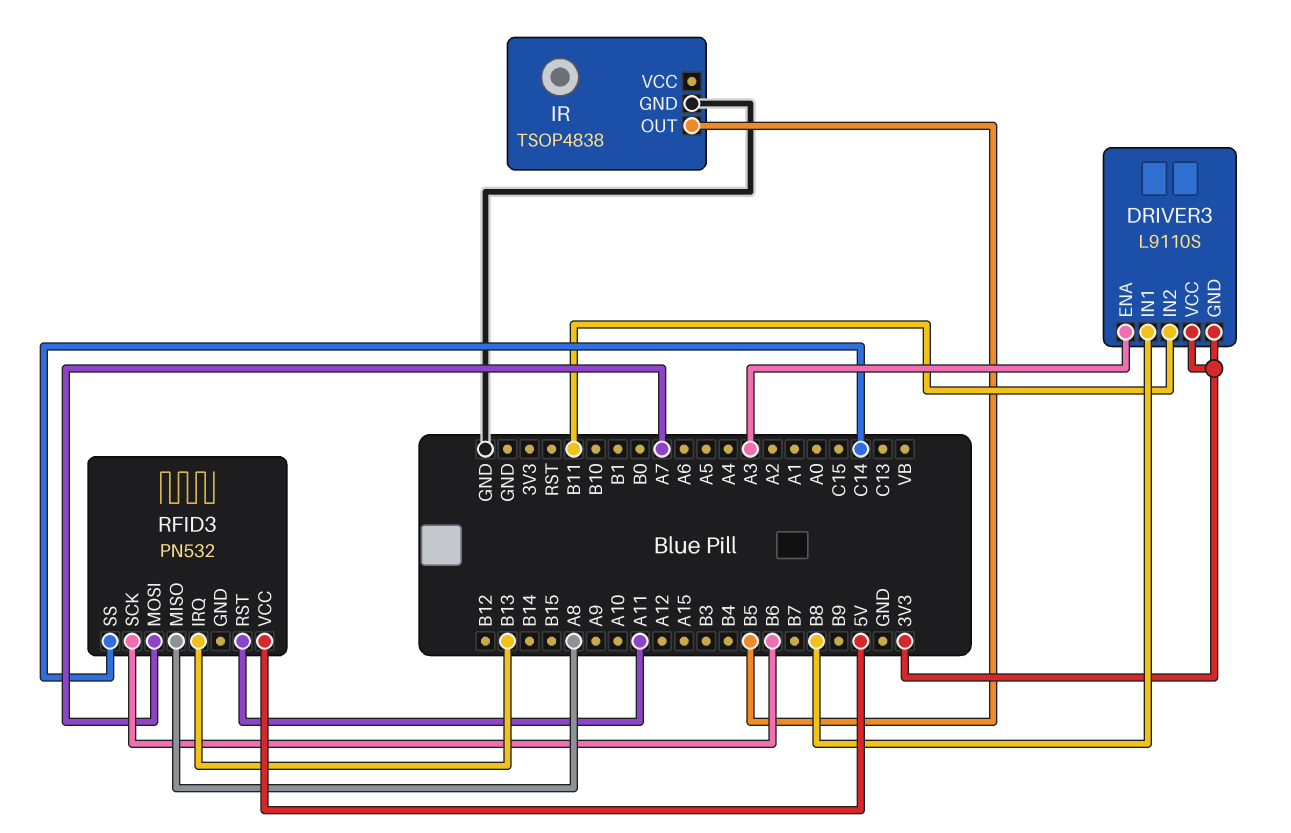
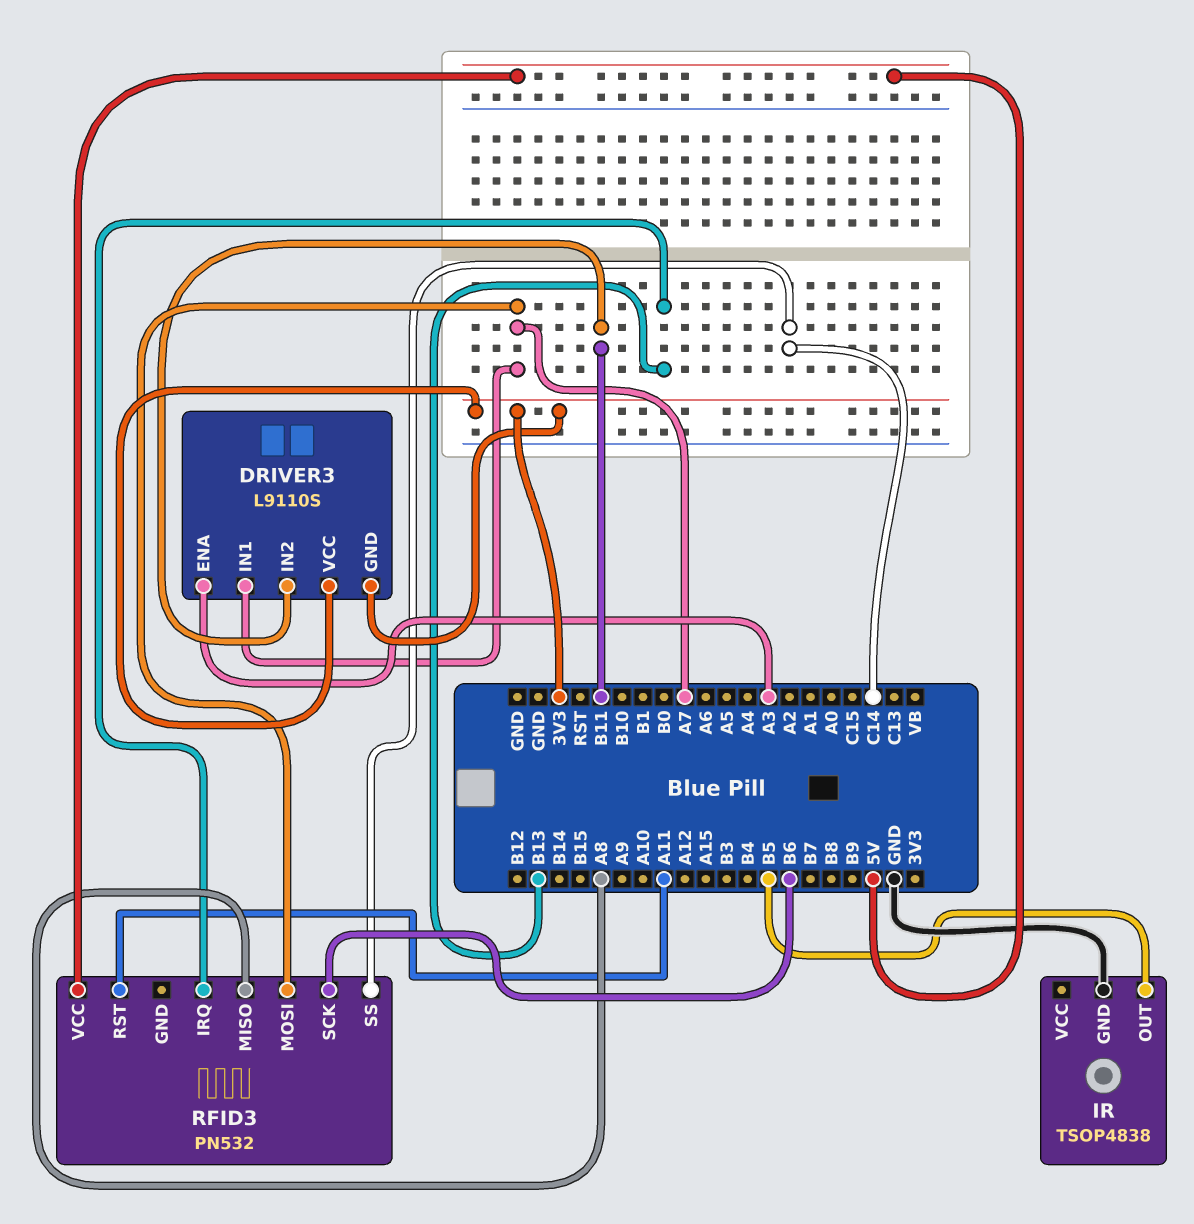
DRIVER3 pin IN1: B8 -> A7

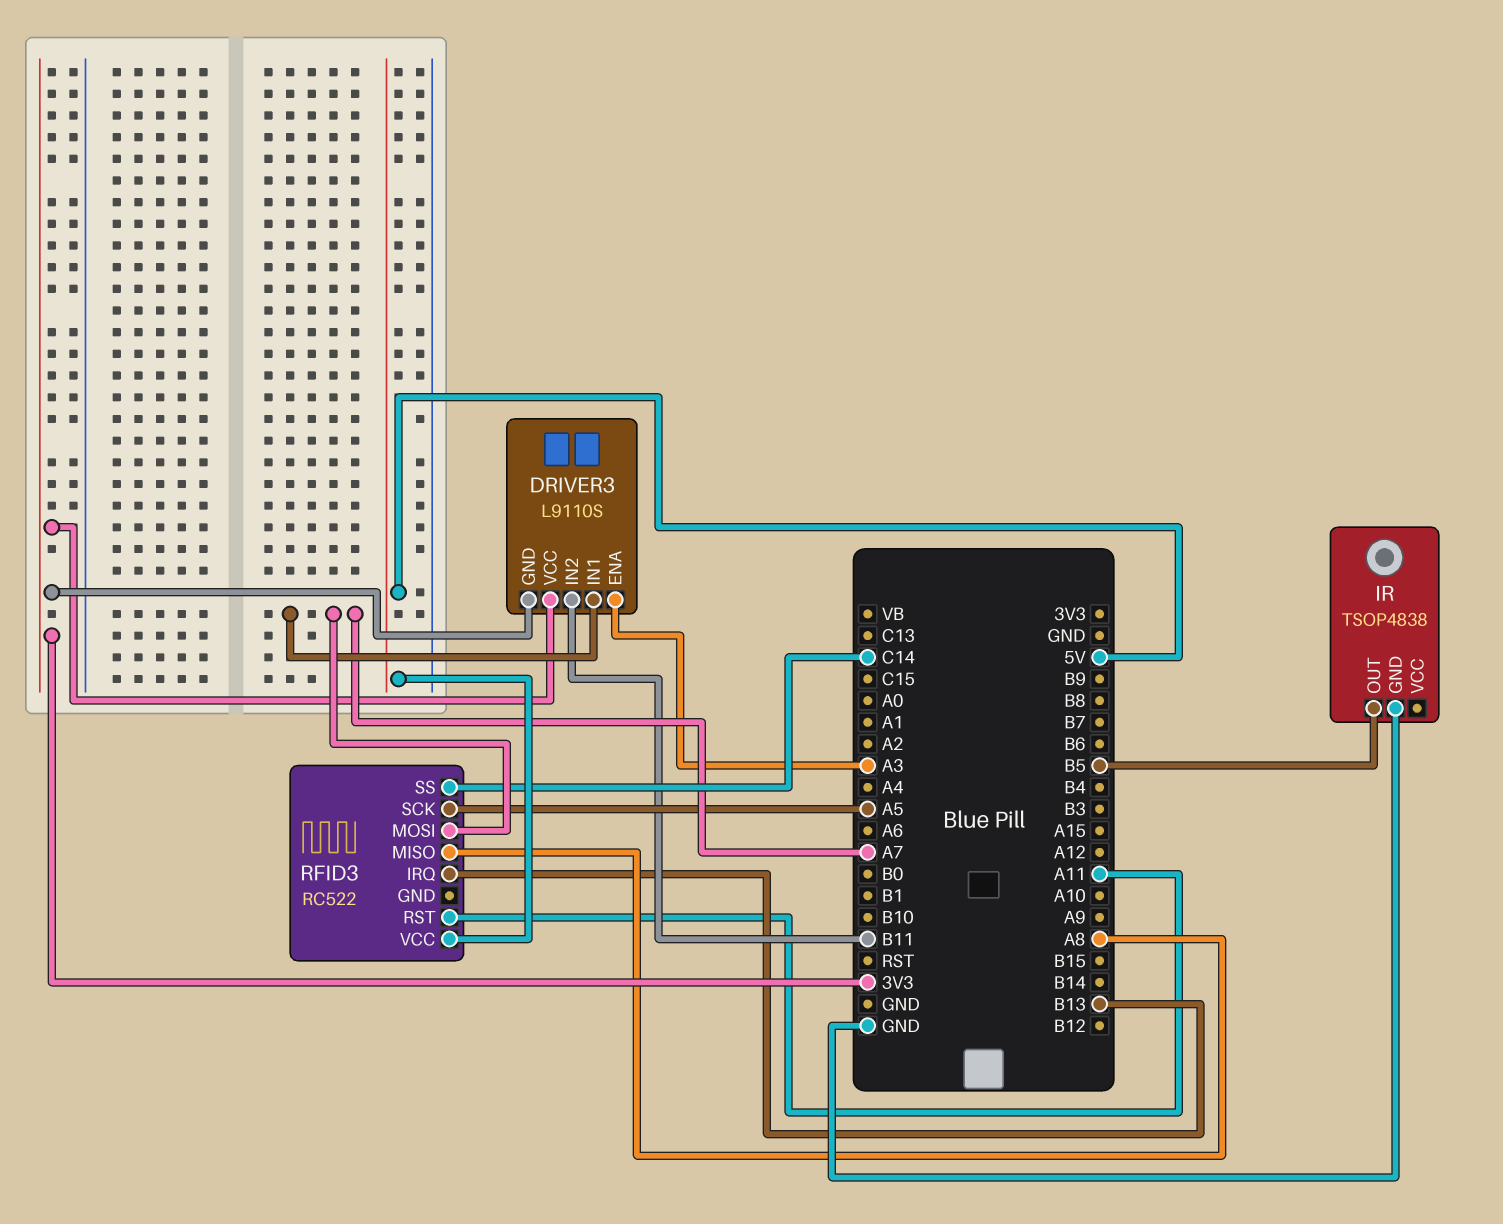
RFID3: PN532 -> RC522
RFID3 pin SCK: B6 -> A5

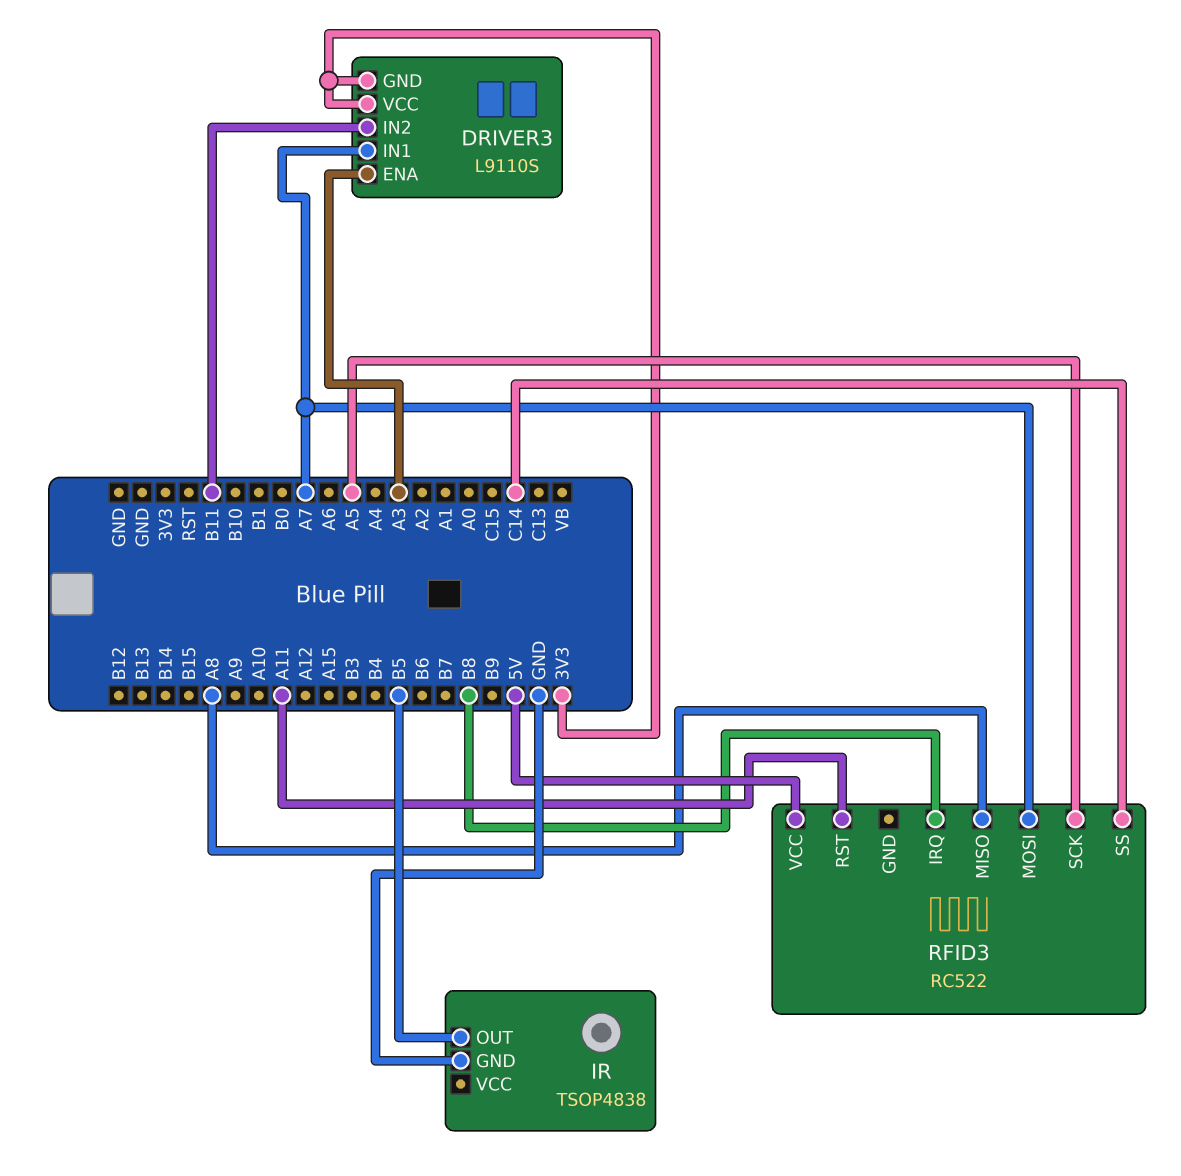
RFID3 pin IRQ: B13 -> B8

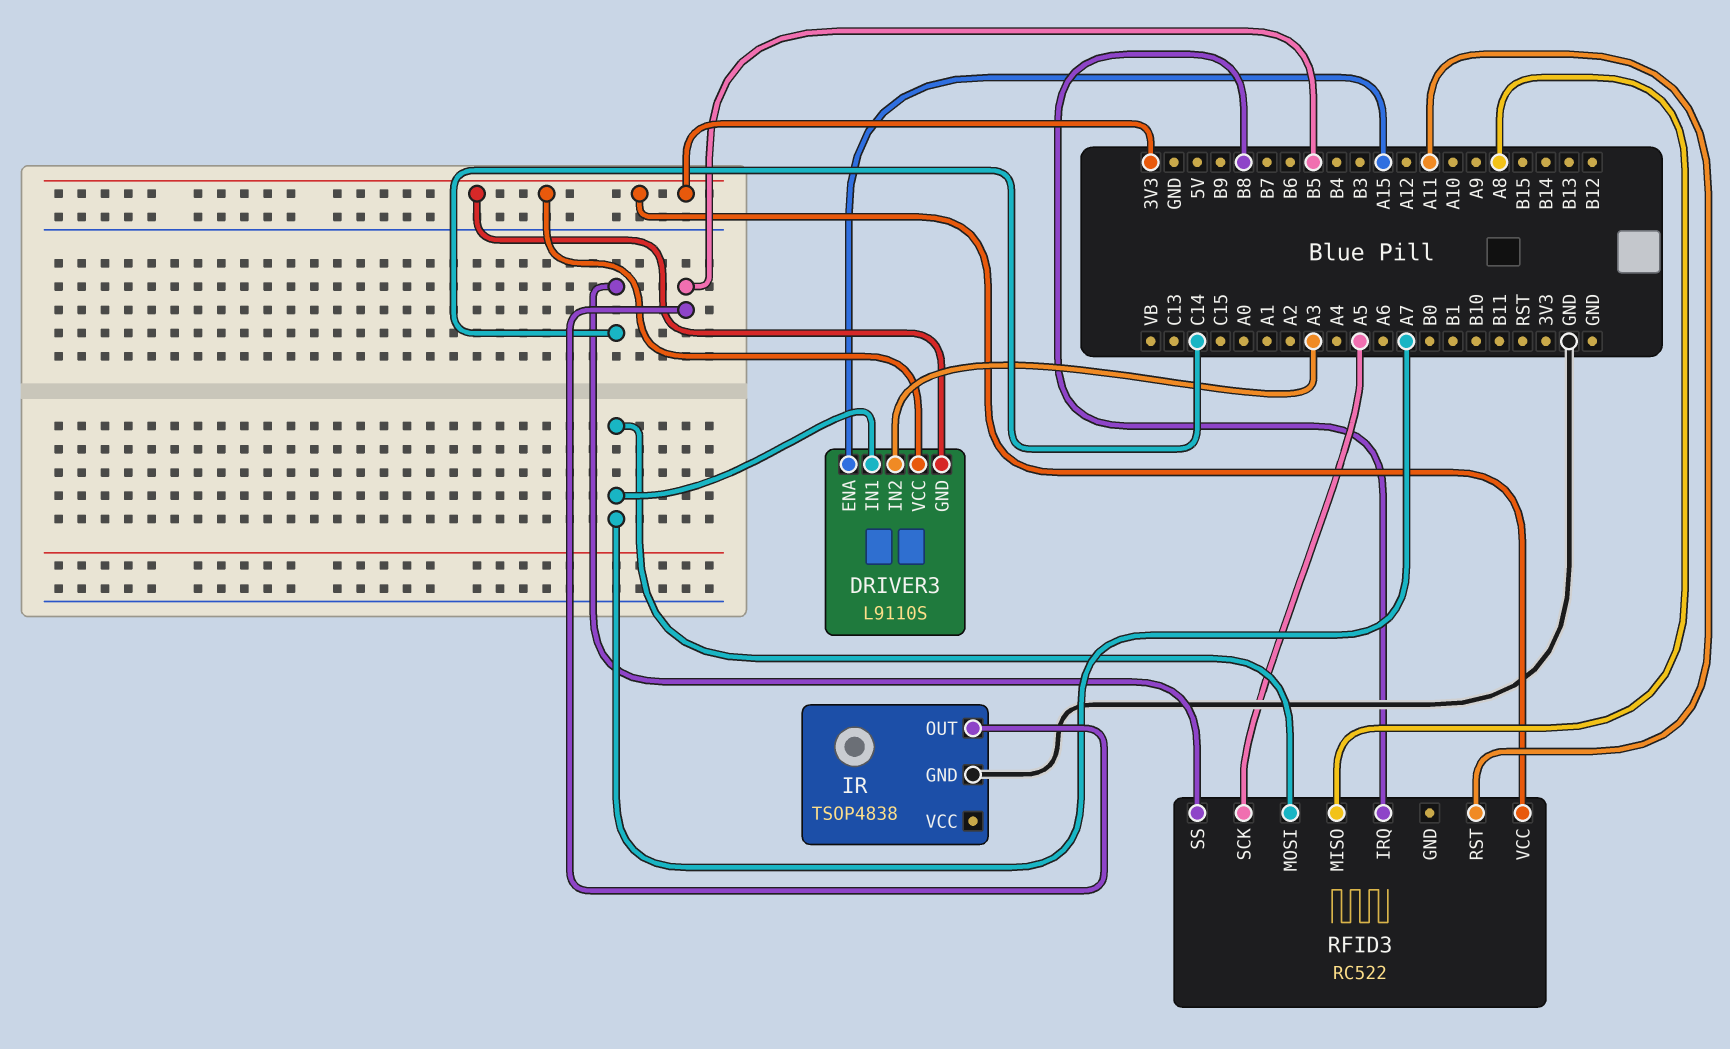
DRIVER3 pin ENA: A3 -> A15
DRIVER3 pin IN2: B11 -> A3
RFID3 pin VCC: 5V -> 3V3

